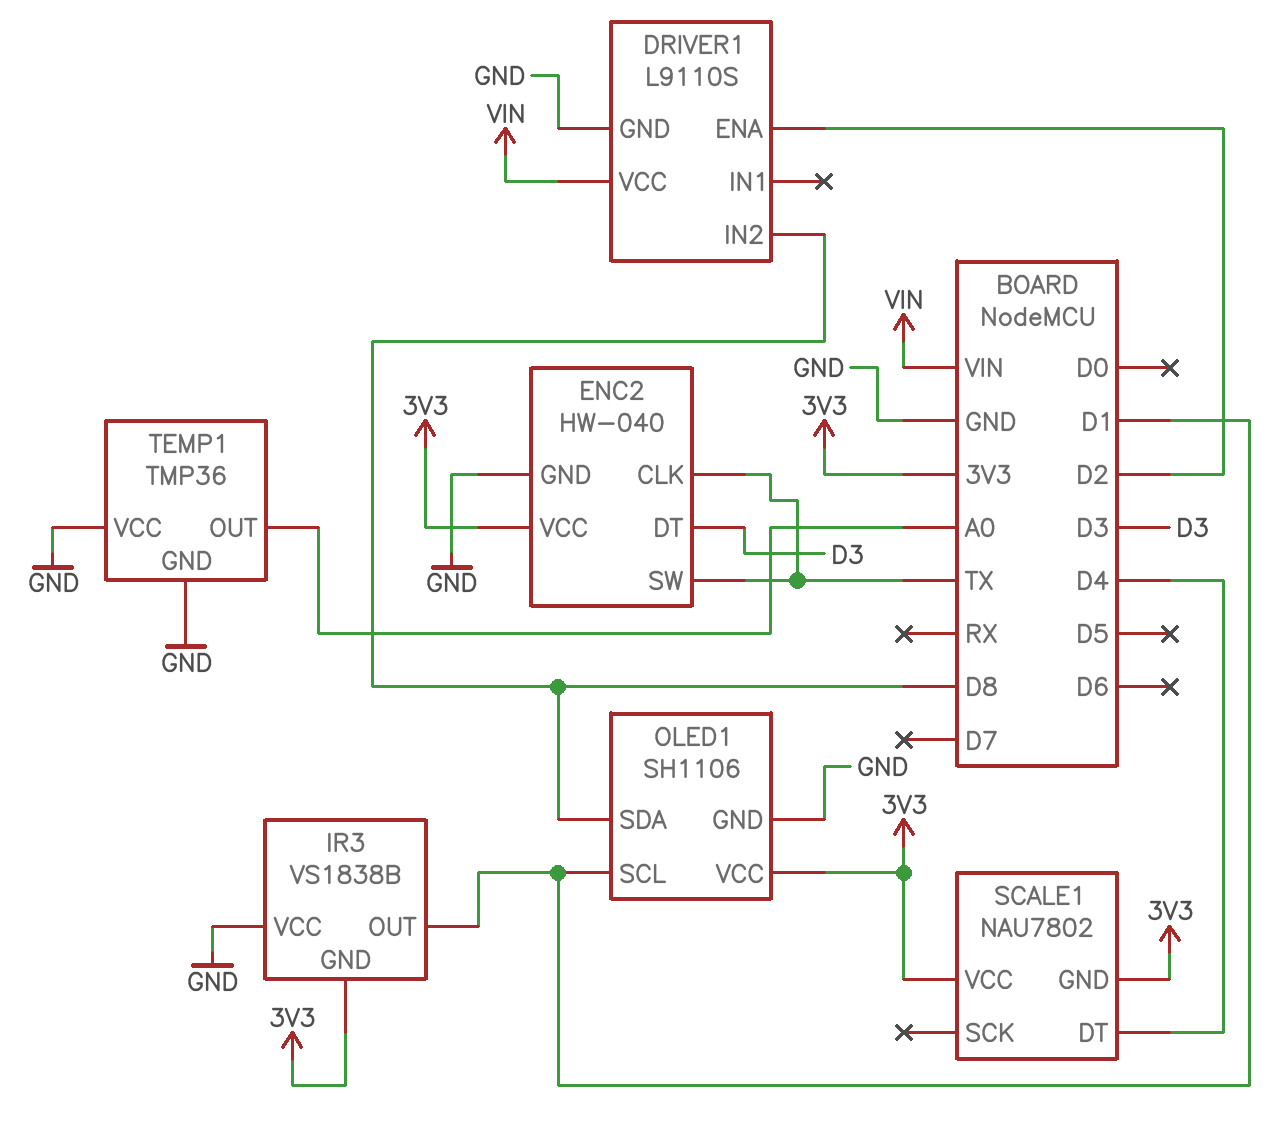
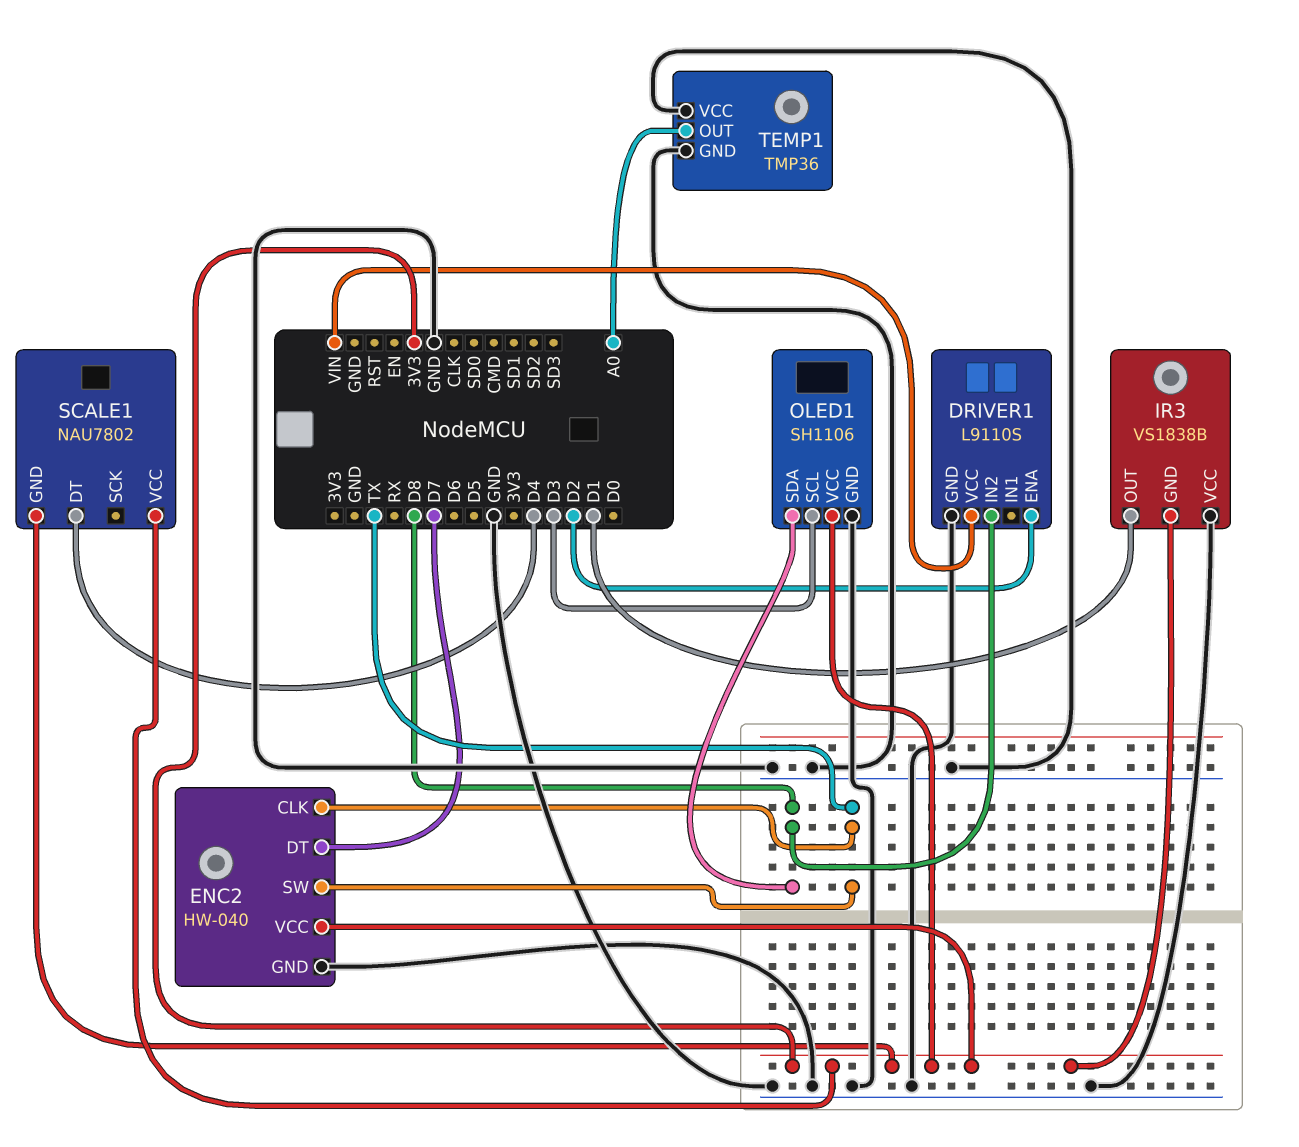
ENC2 pin DT: D3 -> D7
OLED1 pin SCL: D1 -> D3

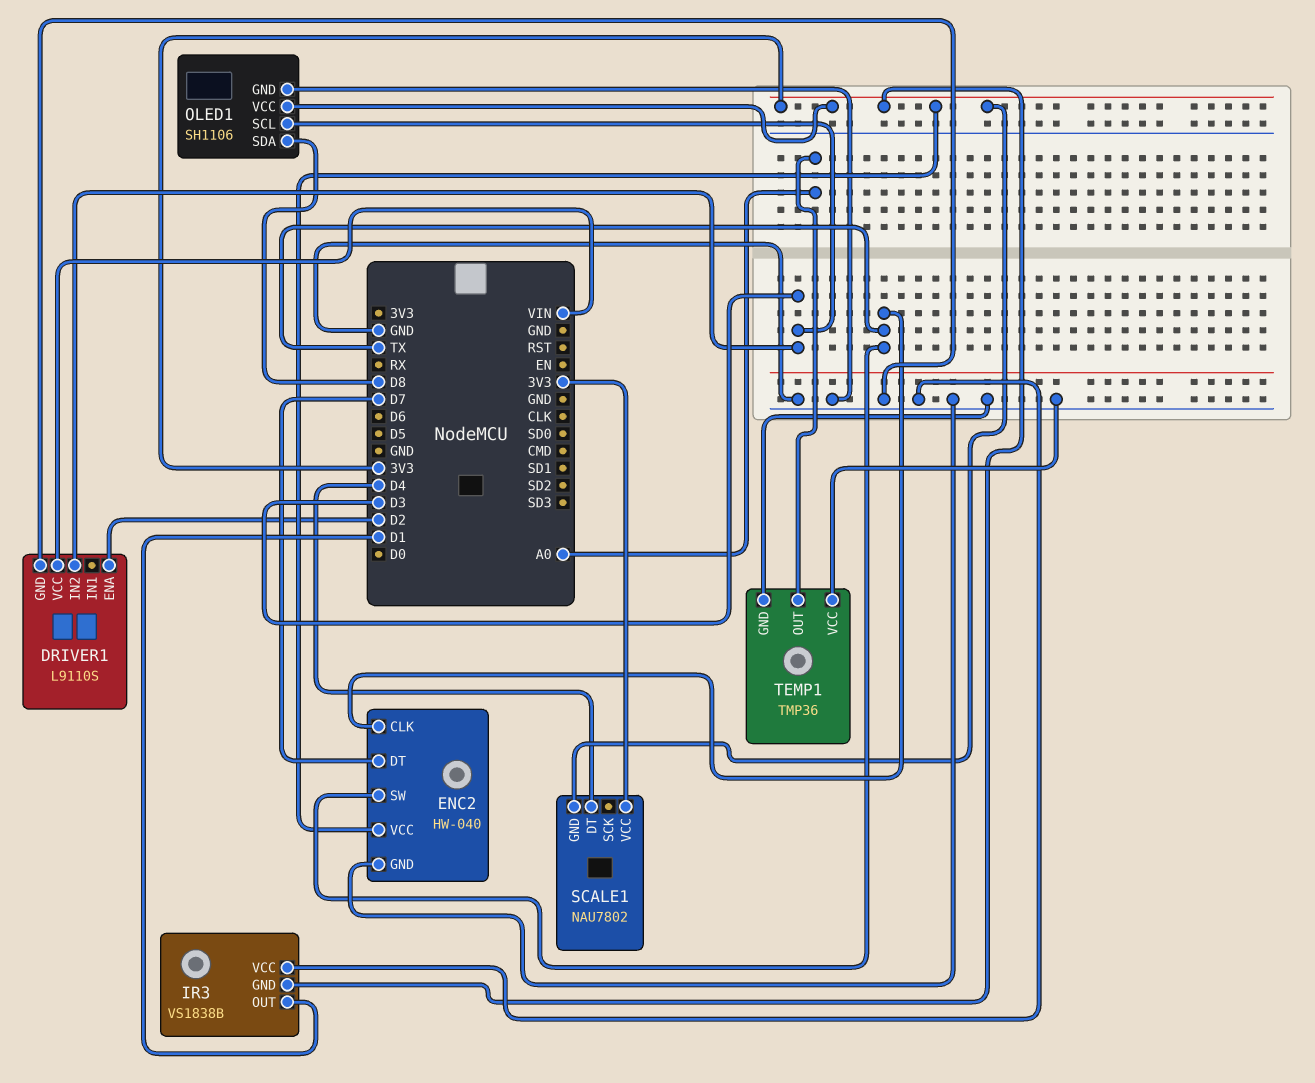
DRIVER1 pin IN2: D8 -> D3

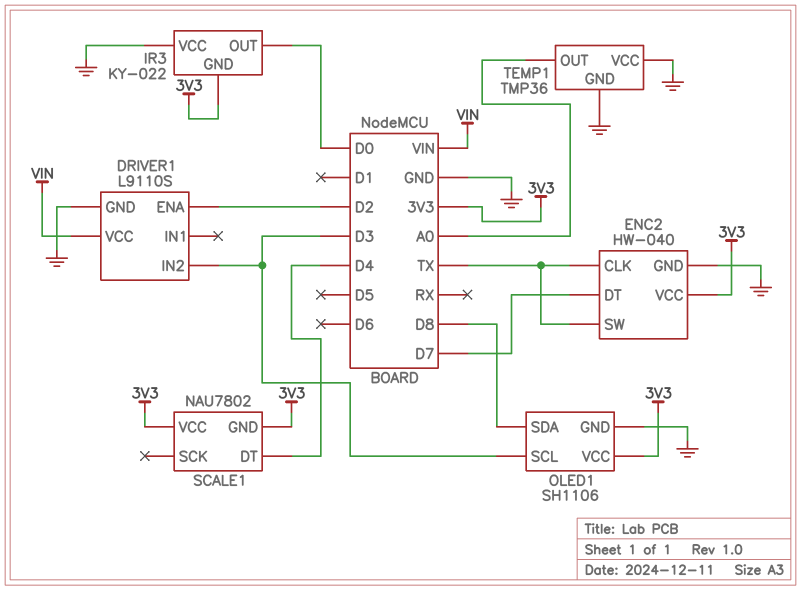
IR3: VS1838B -> KY-022
IR3 pin OUT: D1 -> D0

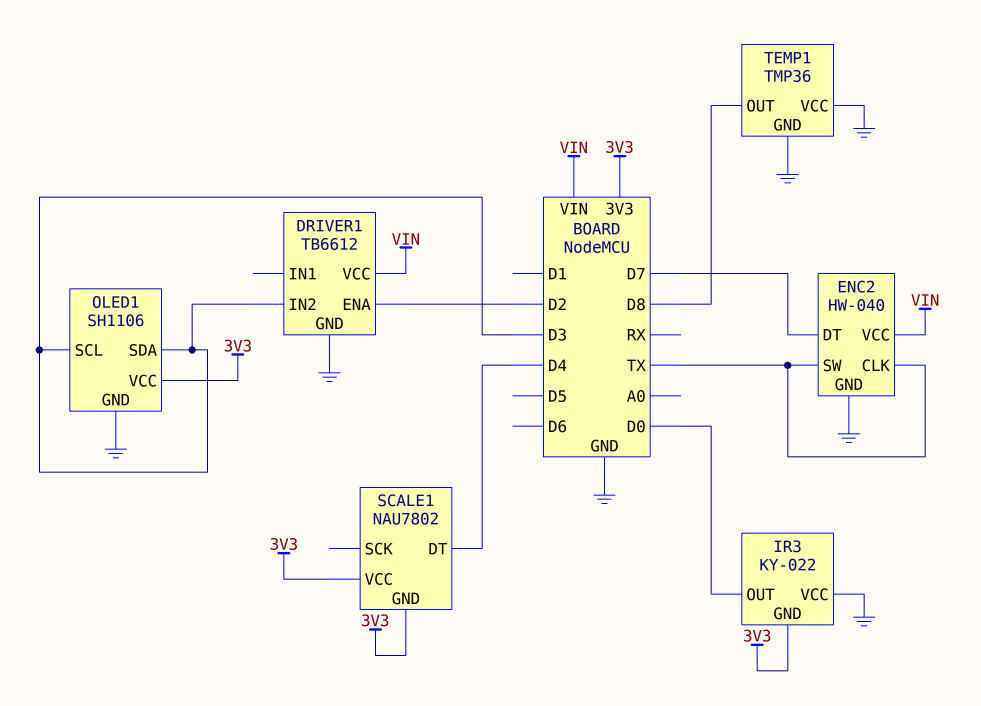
DRIVER1: L9110S -> TB6612
ENC2 pin VCC: 3V3 -> VIN
OLED1 pin SDA: D8 -> D3
TEMP1 pin OUT: A0 -> D8

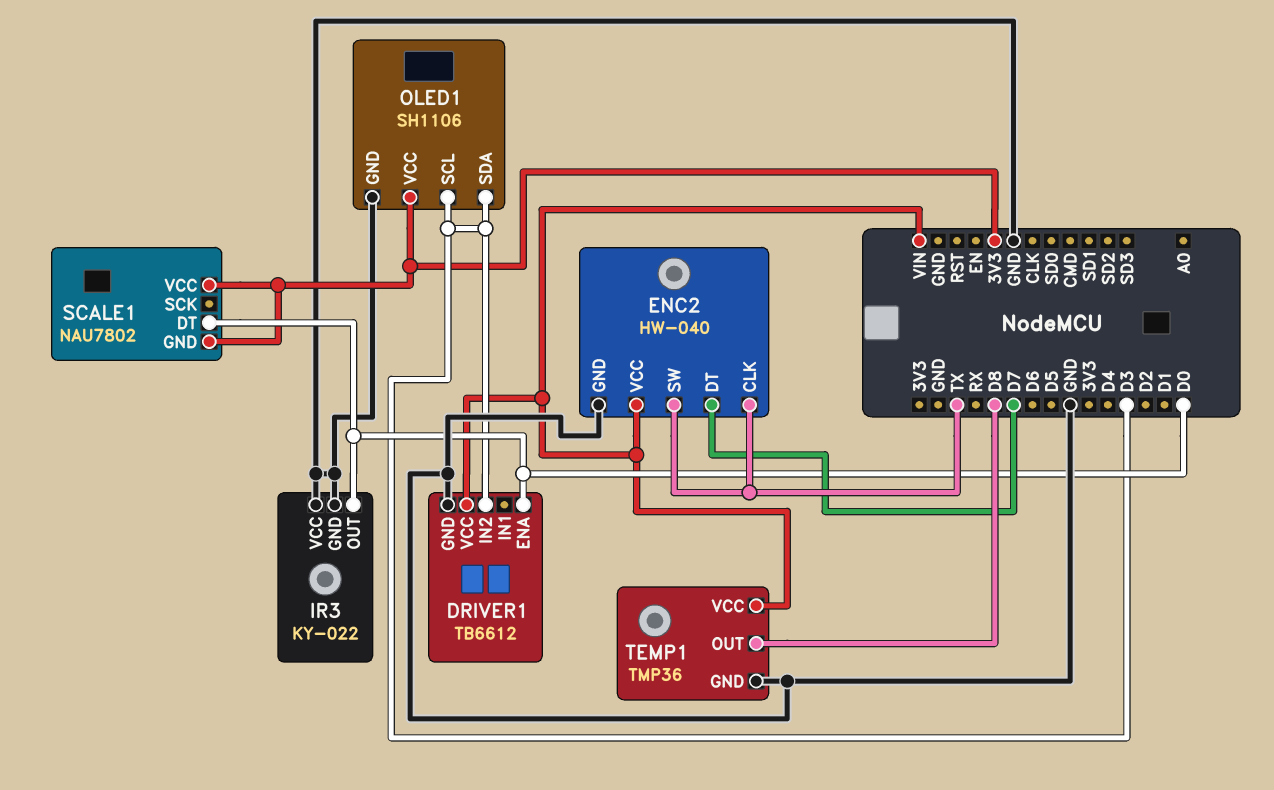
DRIVER1 pin ENA: D2 -> D0
IR3 pin GND: 3V3 -> GND
SCALE1 pin DT: D4 -> D0
TEMP1 pin VCC: GND -> VIN

